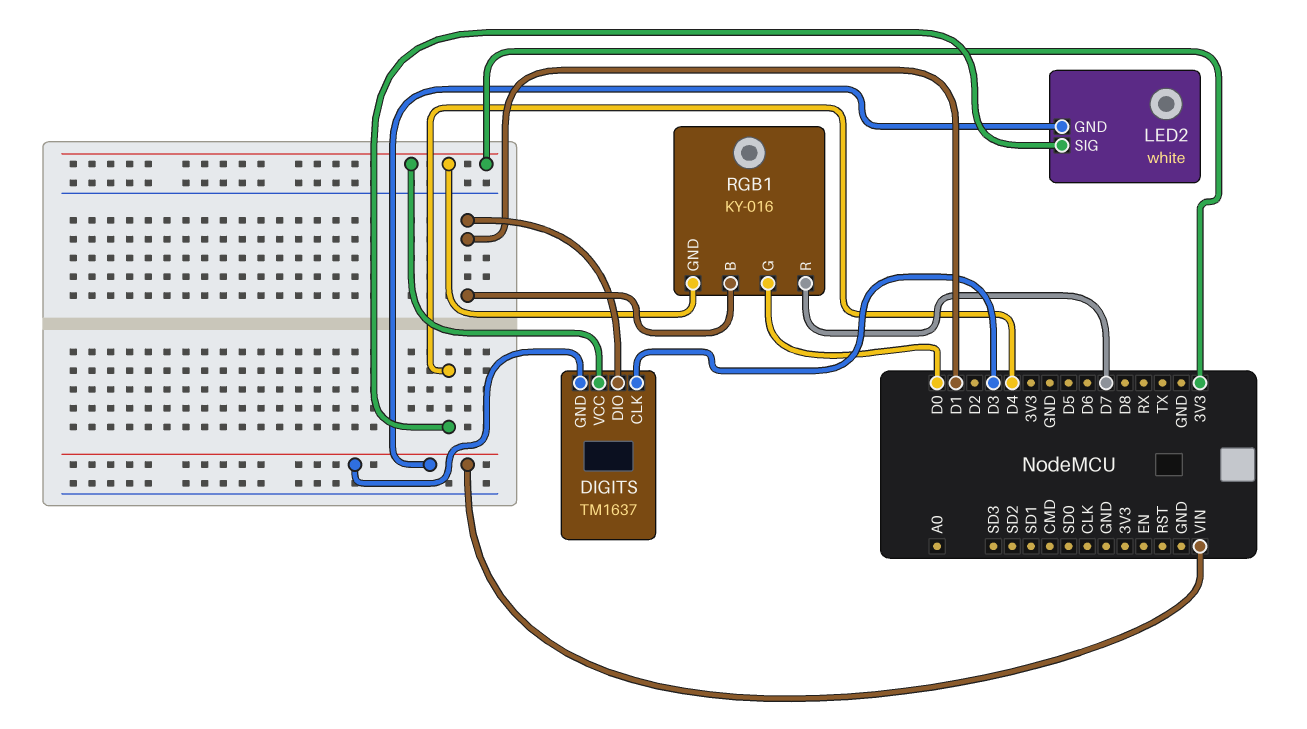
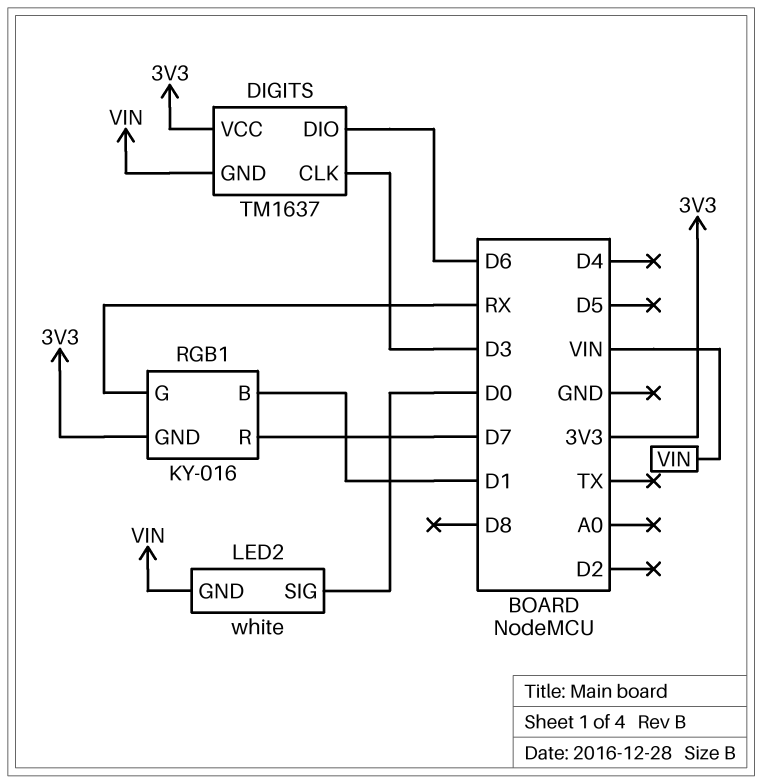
DIGITS pin DIO: D1 -> D6
LED2 pin SIG: D4 -> D0
RGB1 pin G: D0 -> RX

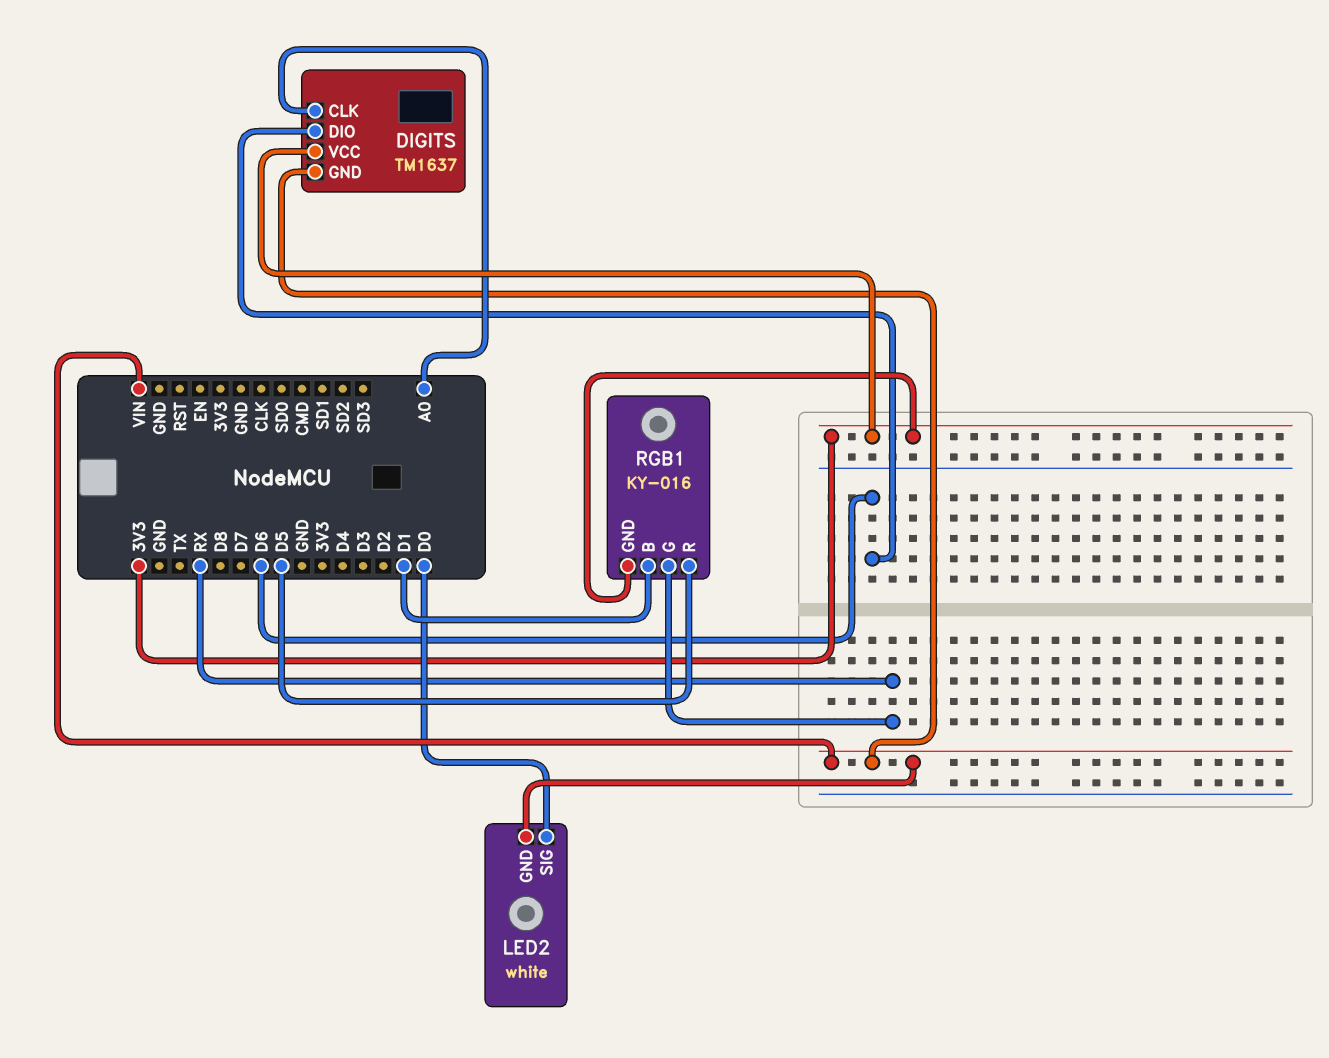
DIGITS pin CLK: D3 -> A0
RGB1 pin R: D7 -> D5

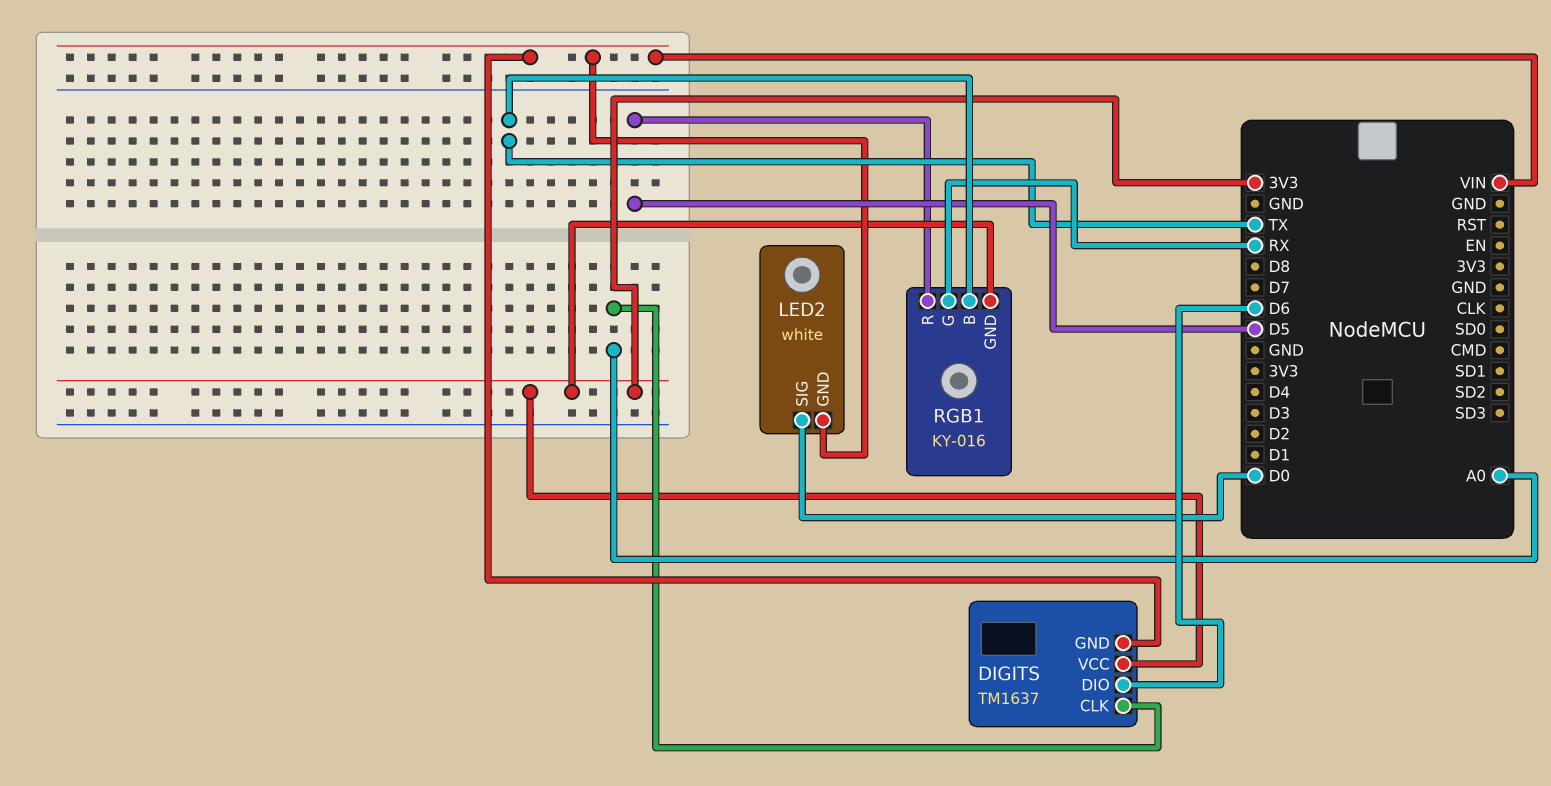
RGB1 pin B: D1 -> TX

